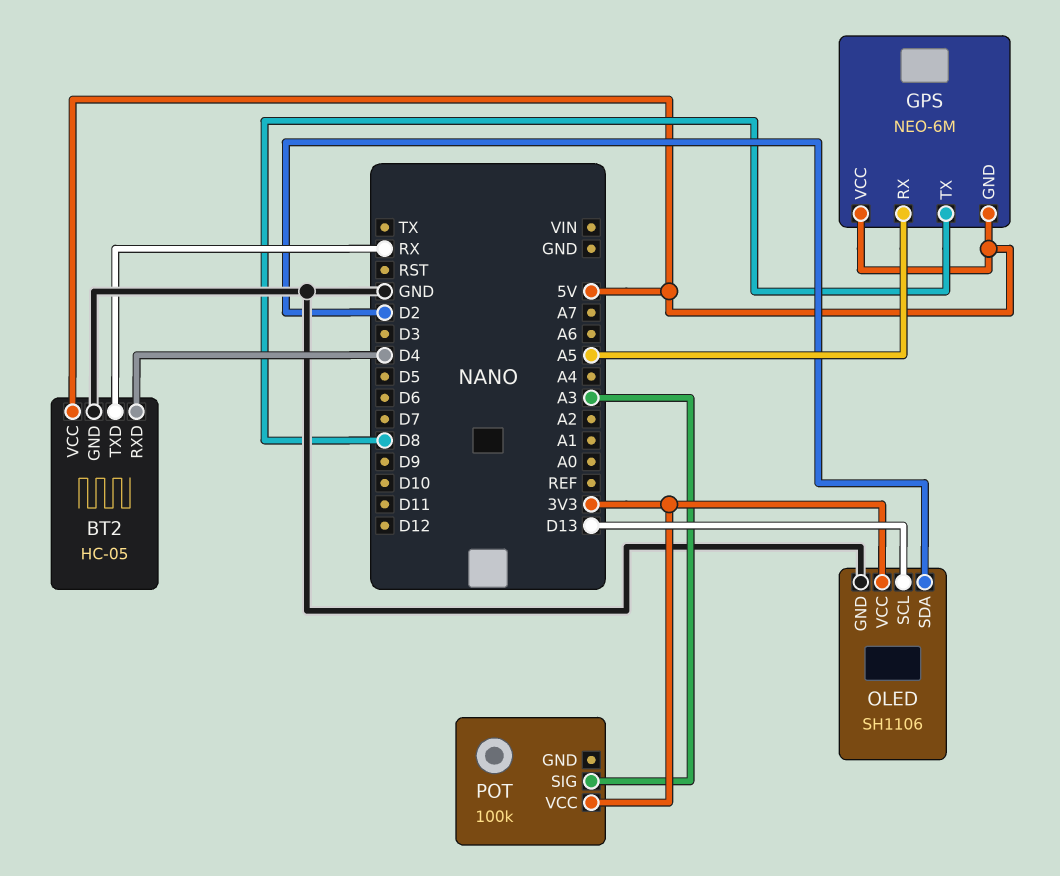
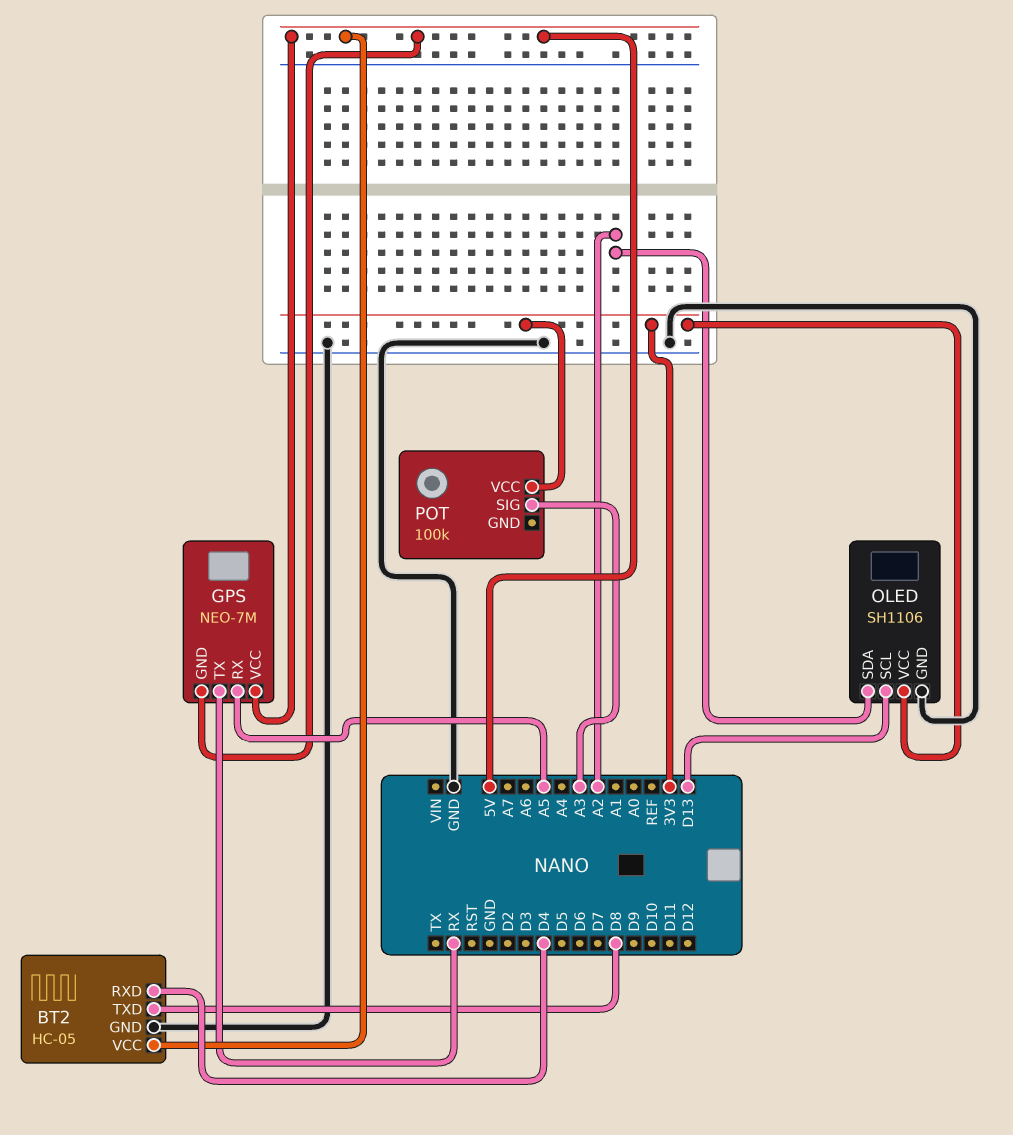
BT2 pin TXD: RX -> D8
GPS: NEO-6M -> NEO-7M
GPS pin TX: D8 -> RX
OLED pin SDA: D2 -> A2

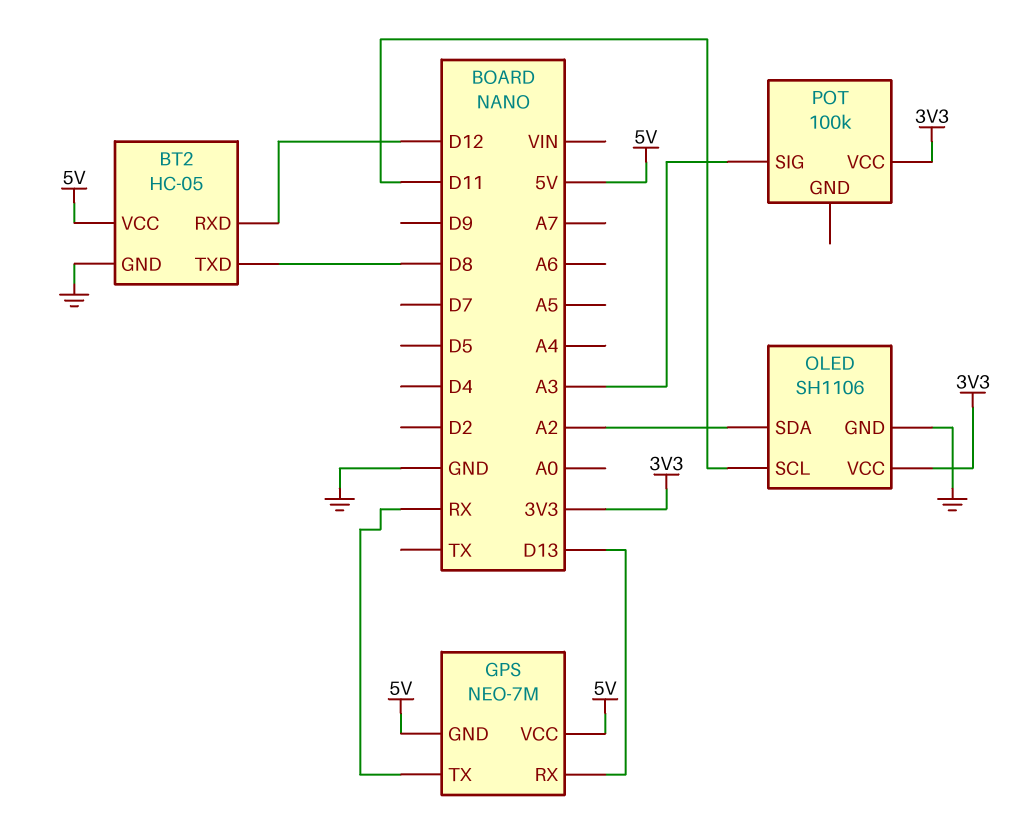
BT2 pin RXD: D4 -> D12
GPS pin RX: A5 -> D13
OLED pin SCL: D13 -> D11

